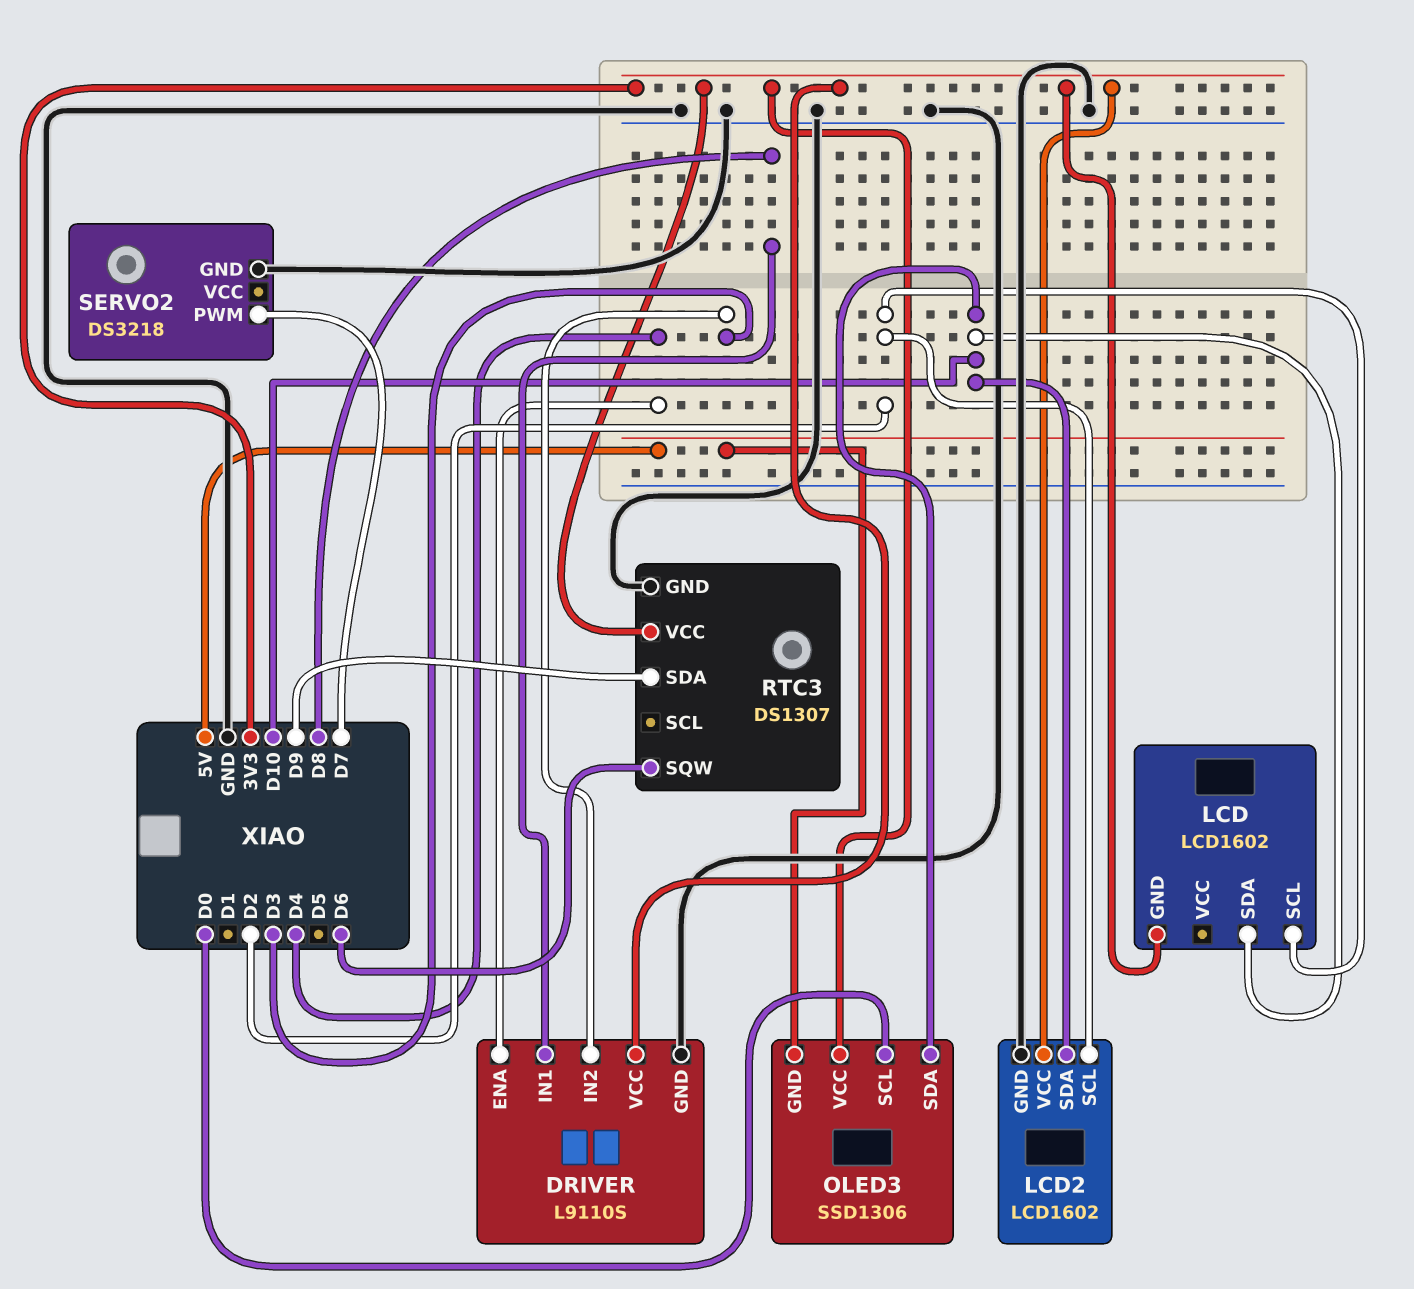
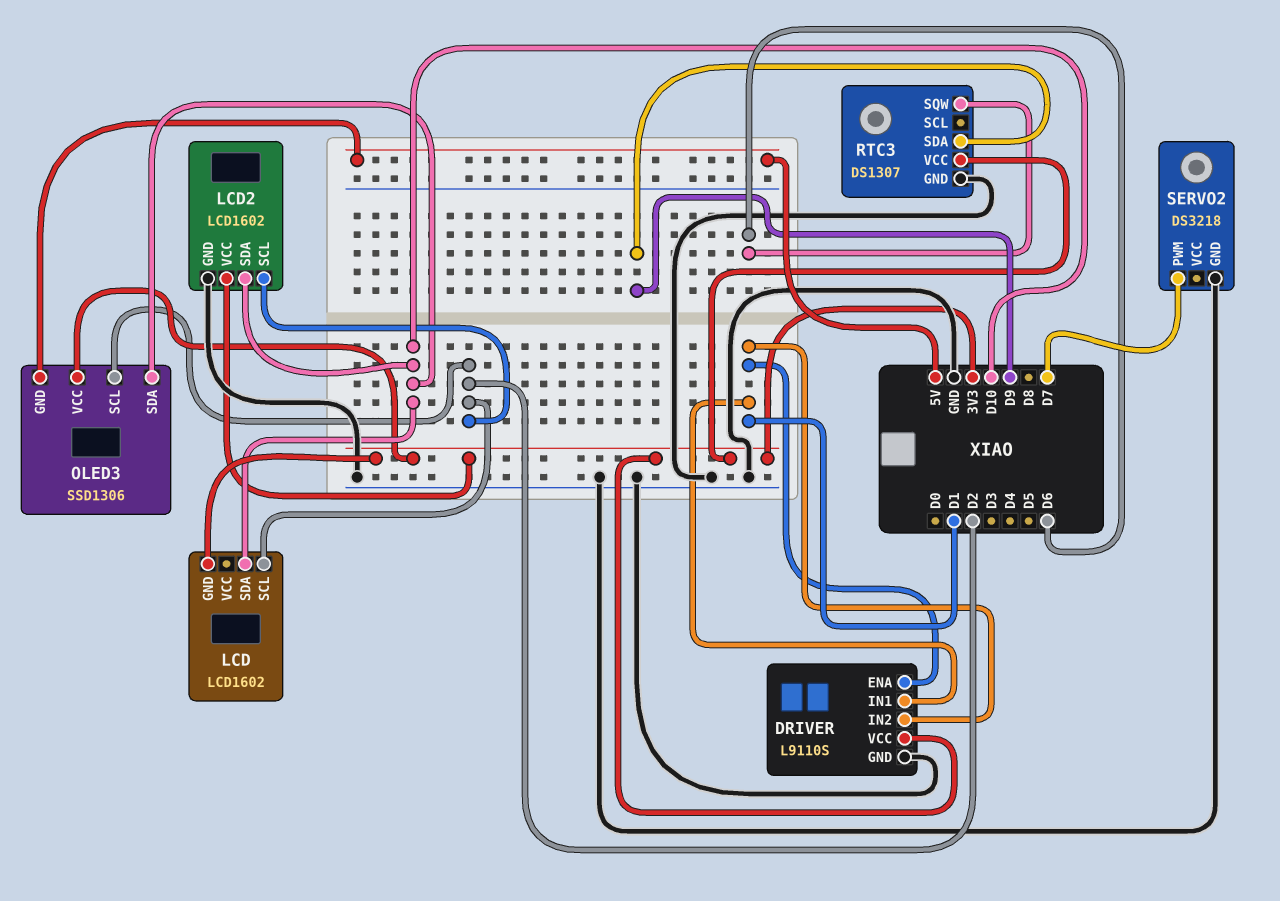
DRIVER pin ENA: D4 -> D1
DRIVER pin IN1: D8 -> D1
DRIVER pin IN2: D3 -> D1
OLED3 pin SCL: D0 -> D2

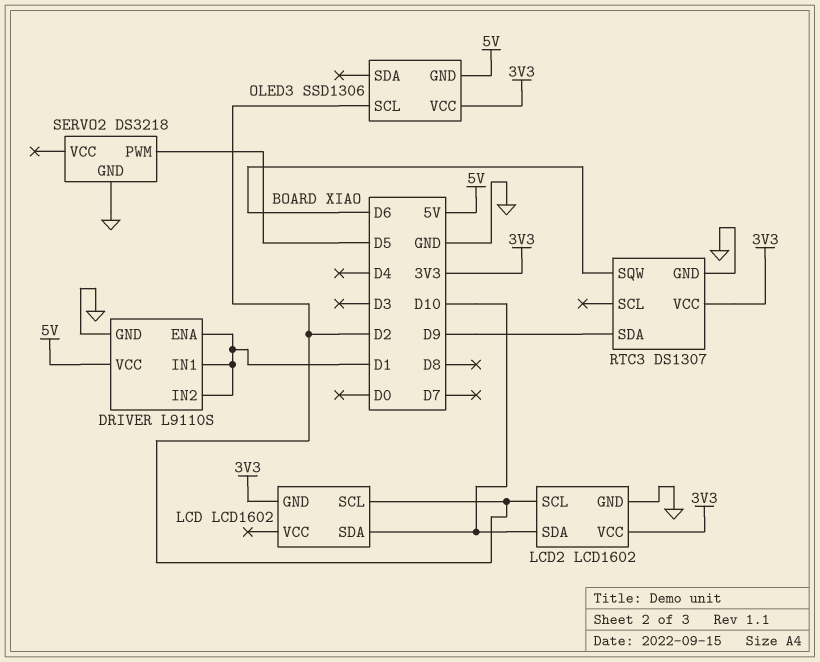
DRIVER pin VCC: 3V3 -> 5V
OLED3 pin SDA: D10 -> none
SERVO2 pin PWM: D7 -> D5

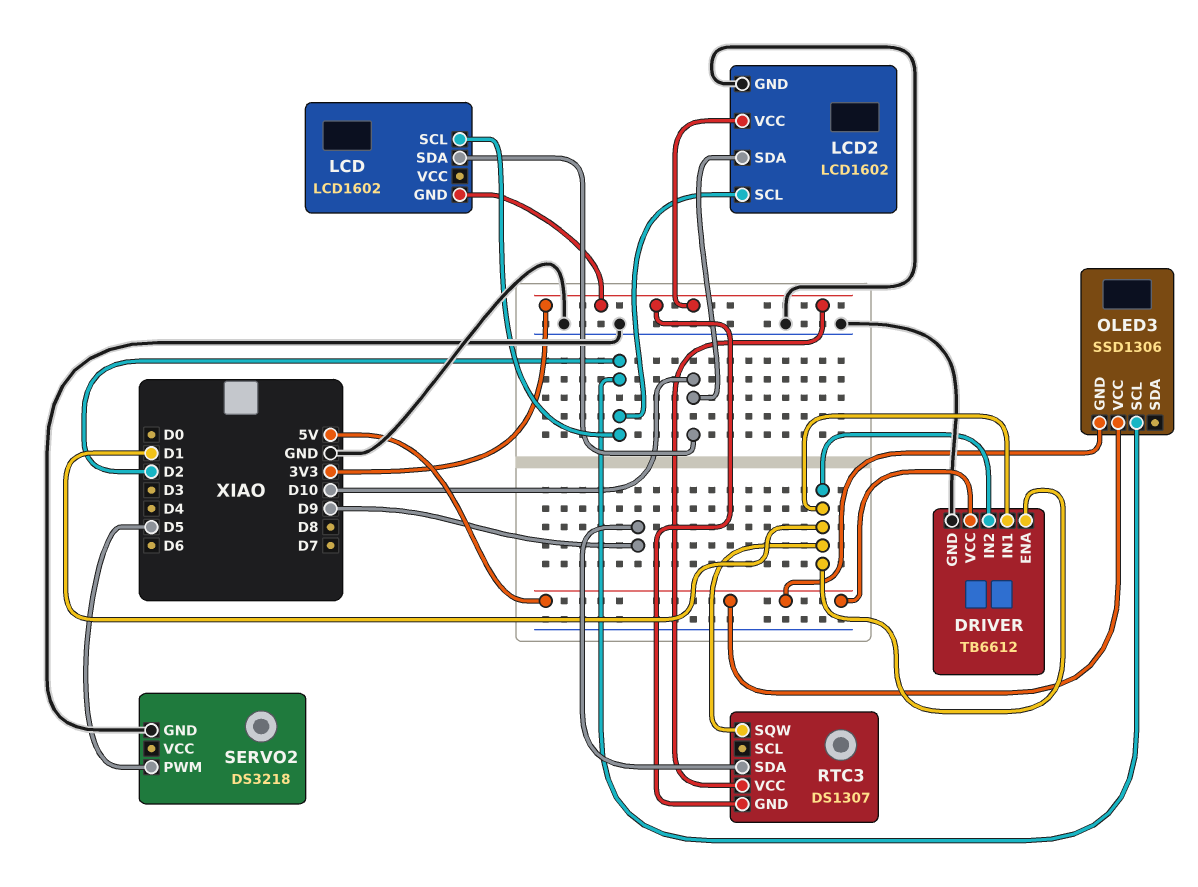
DRIVER: L9110S -> TB6612
OLED3 pin VCC: 3V3 -> 5V
RTC3 pin GND: GND -> 3V3
RTC3 pin SQW: D6 -> D1

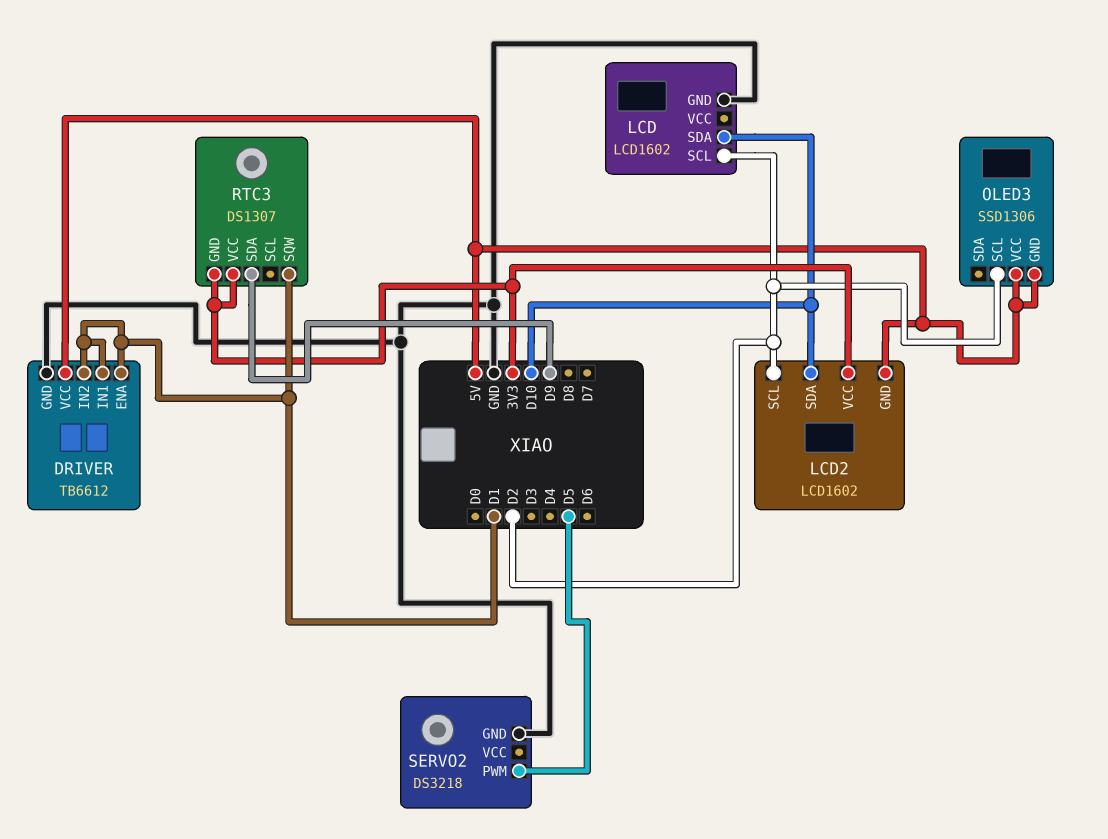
LCD pin GND: 3V3 -> GND
LCD2 pin GND: GND -> 5V

